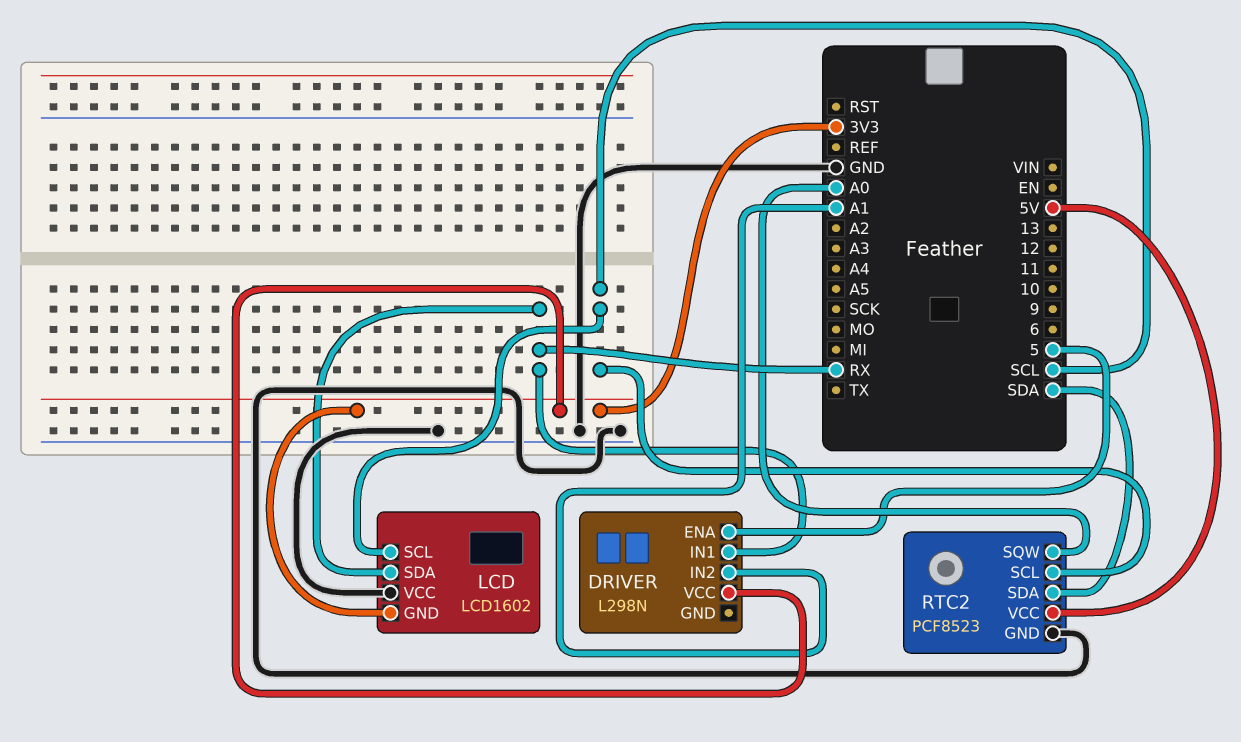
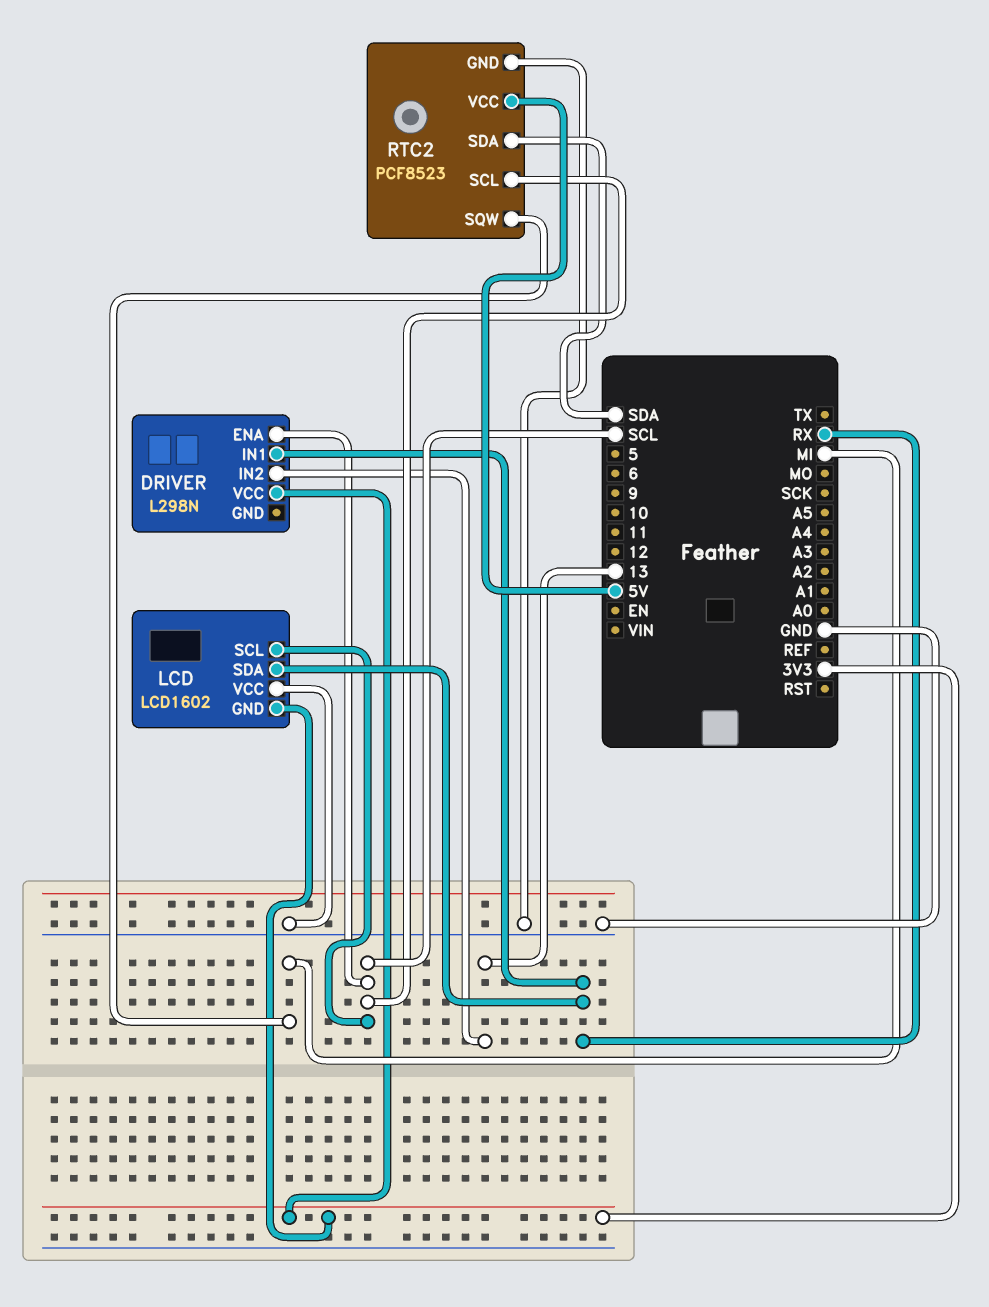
DRIVER pin ENA: 5 -> SCL
DRIVER pin IN2: A1 -> 13
RTC2 pin SQW: A0 -> MI

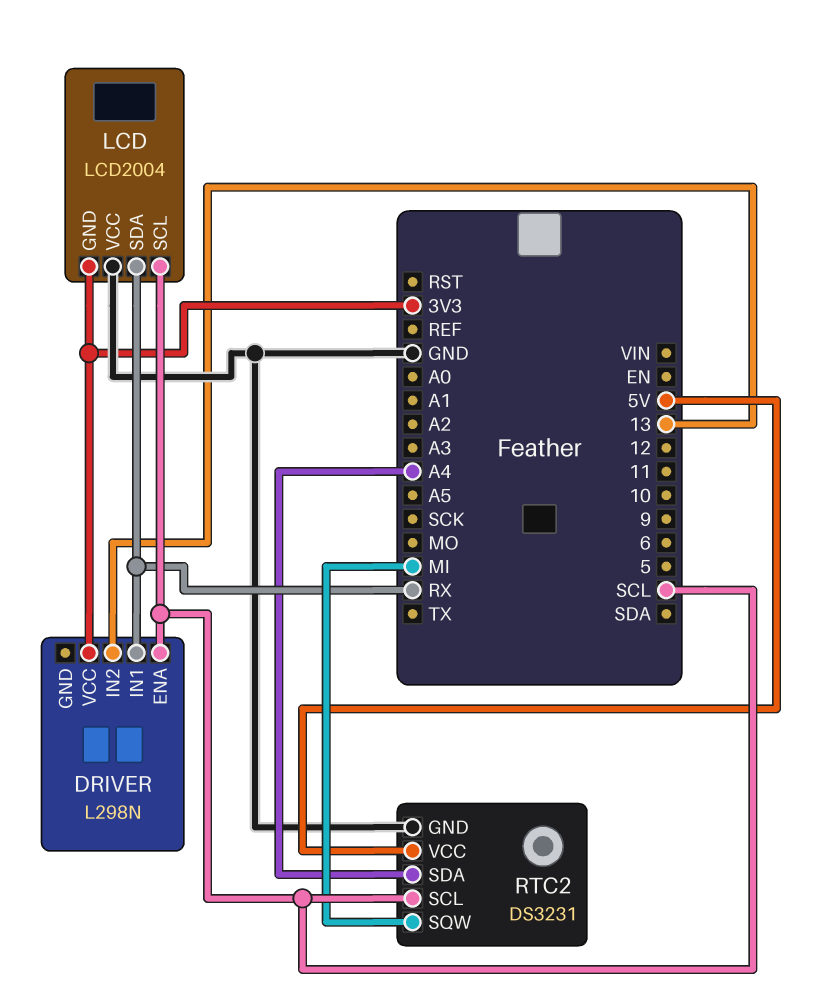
LCD: LCD1602 -> LCD2004
RTC2: PCF8523 -> DS3231
RTC2 pin SDA: SDA -> A4

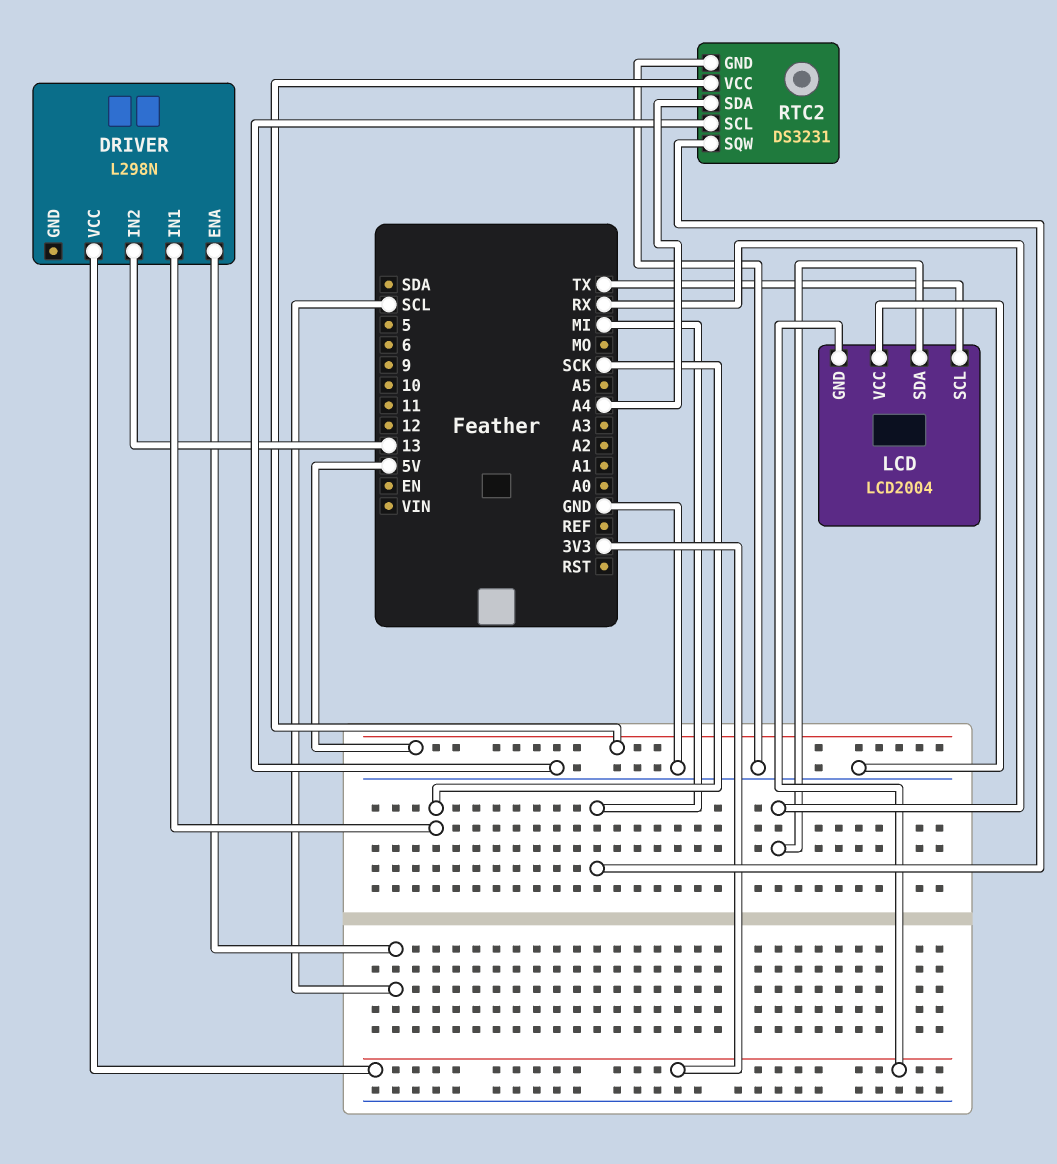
DRIVER pin IN1: RX -> SCK
LCD pin SCL: SCL -> TX
RTC2 pin SCL: SCL -> GND

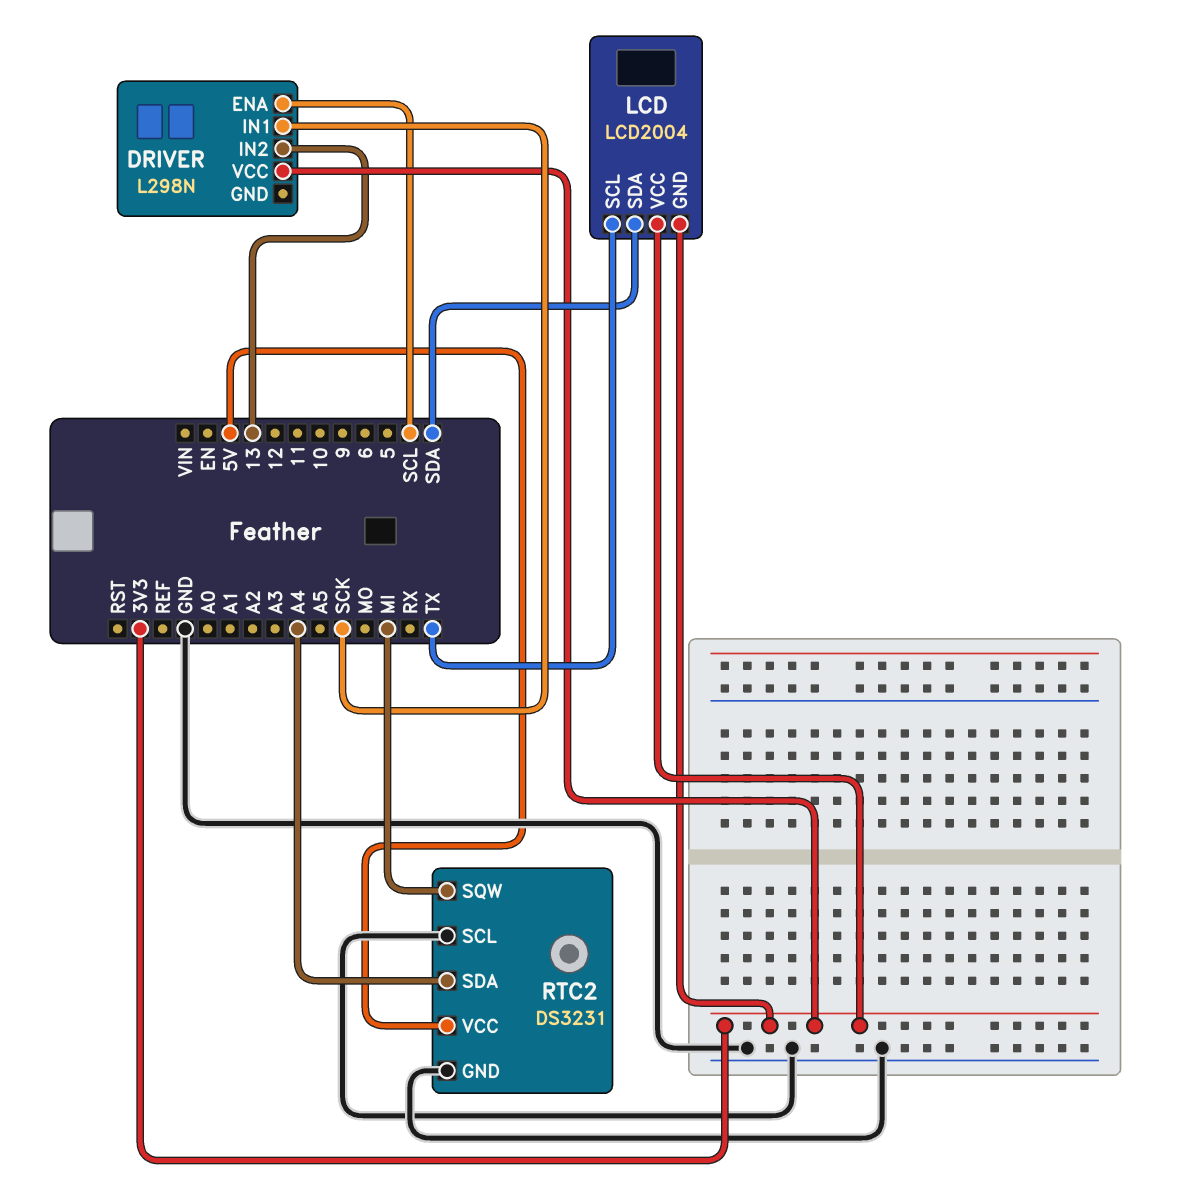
LCD pin SDA: RX -> SDA
LCD pin VCC: GND -> 3V3

